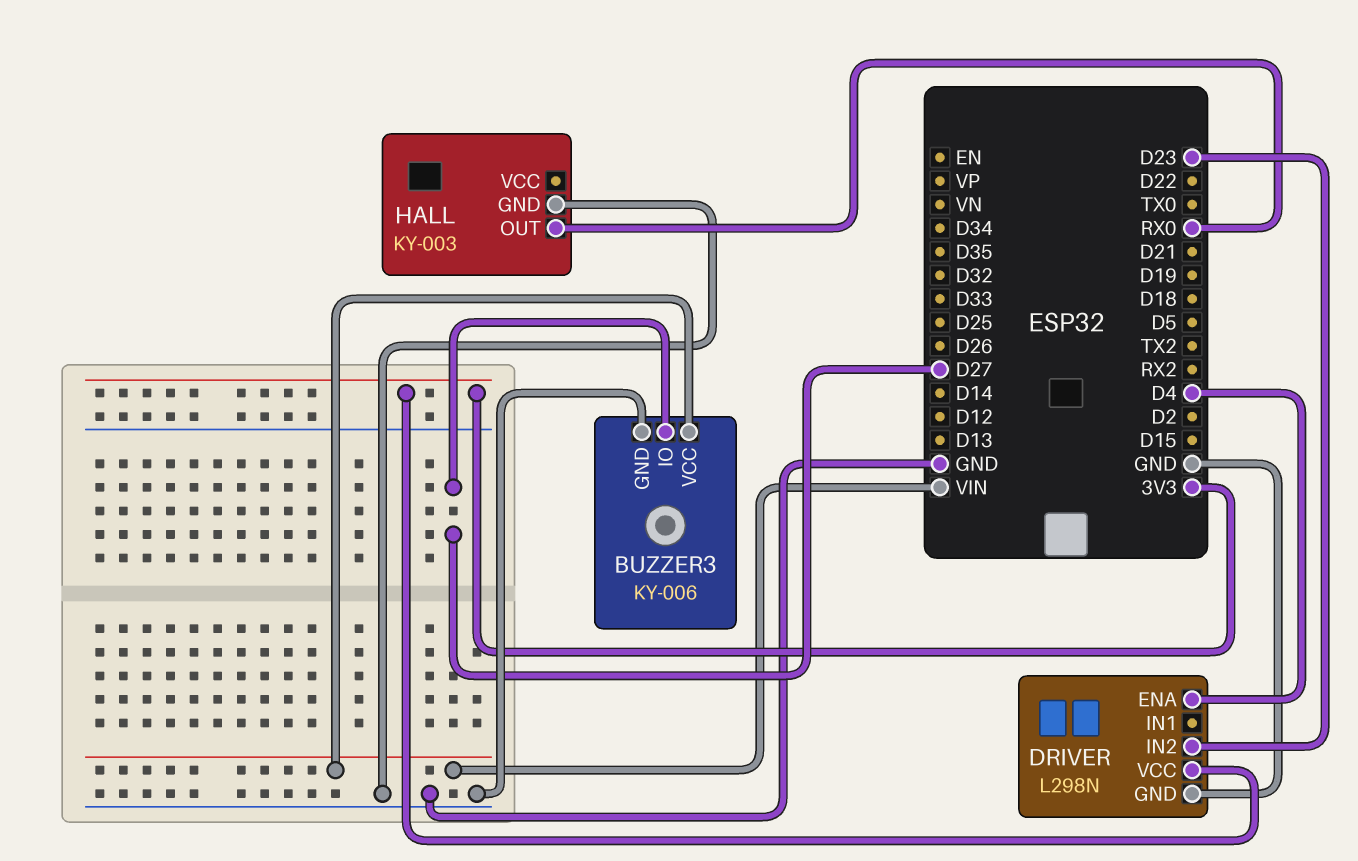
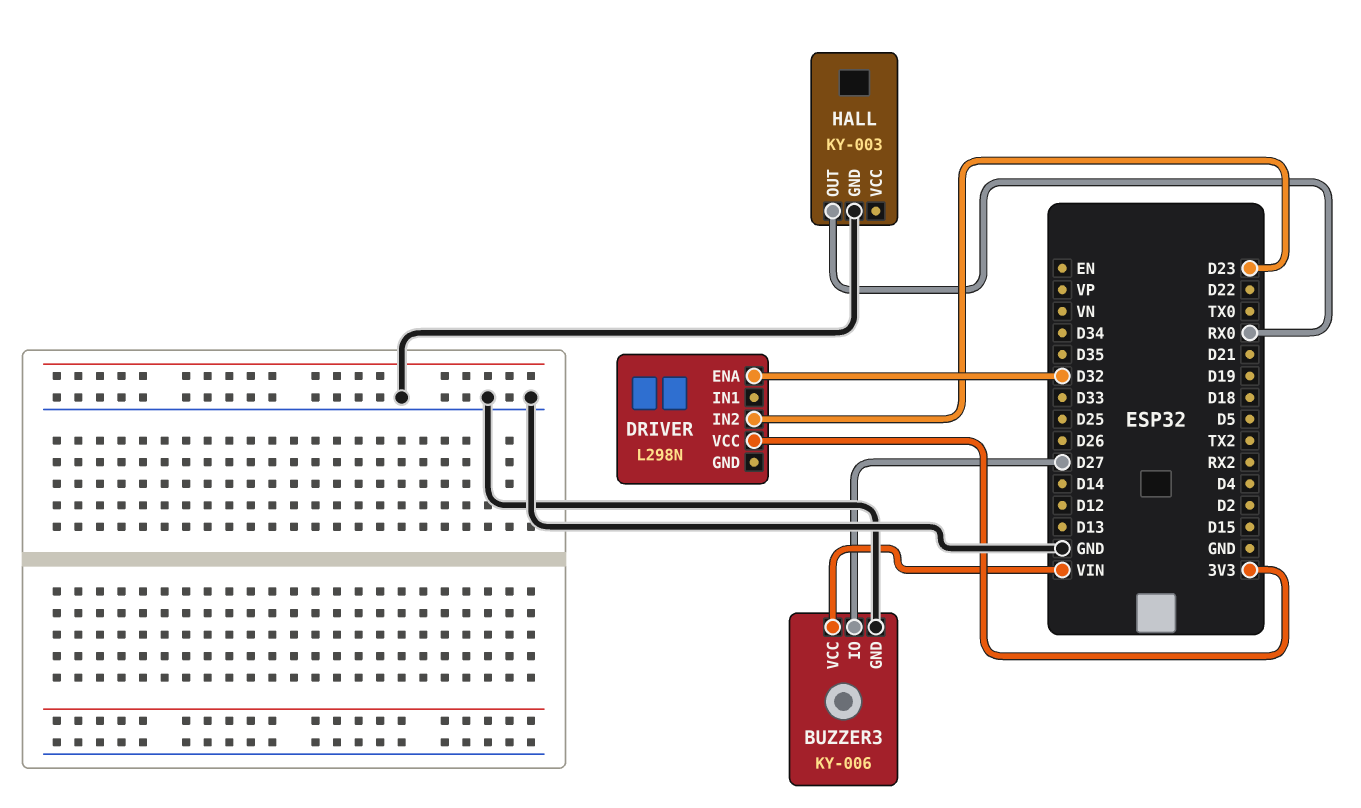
DRIVER pin ENA: D4 -> D32
DRIVER pin GND: GND -> none

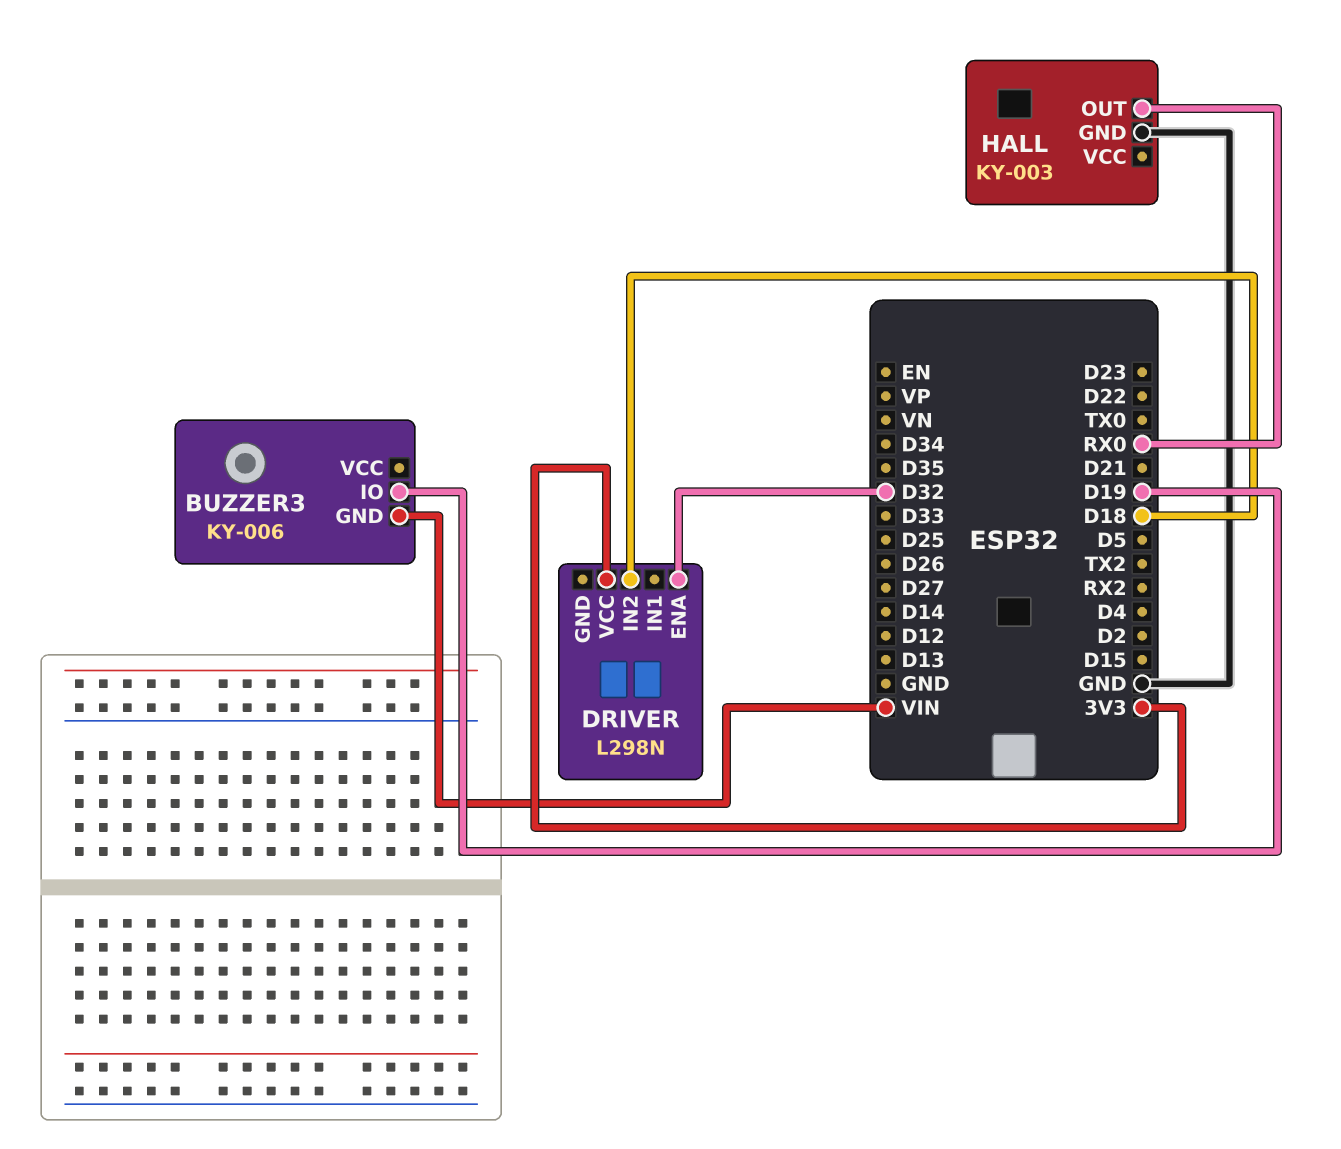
BUZZER3 pin GND: GND -> VIN
BUZZER3 pin IO: D27 -> D19
BUZZER3 pin VCC: VIN -> none
DRIVER pin IN2: D23 -> D18

